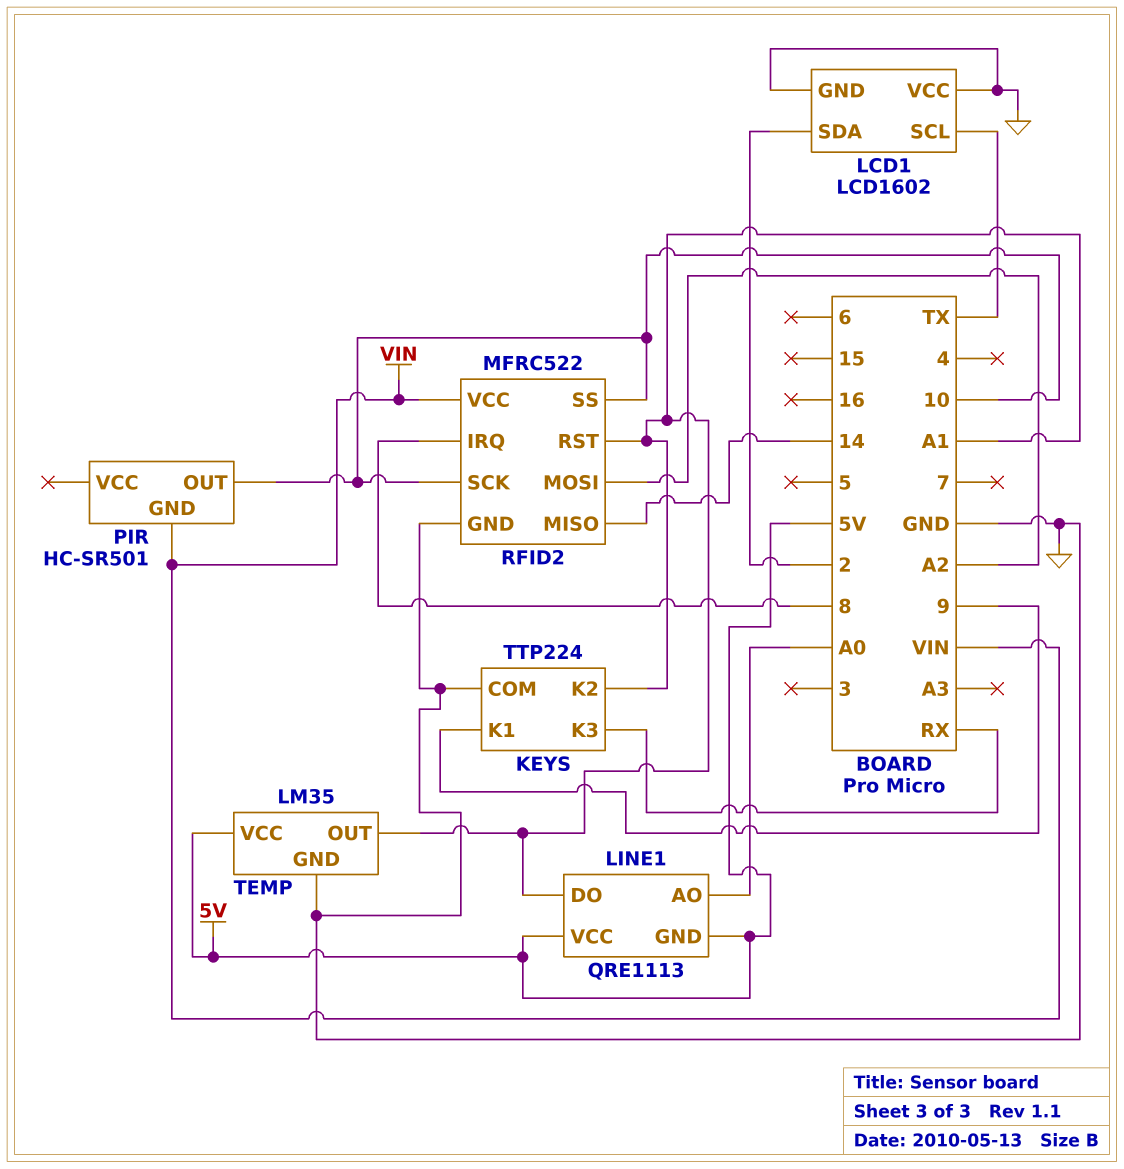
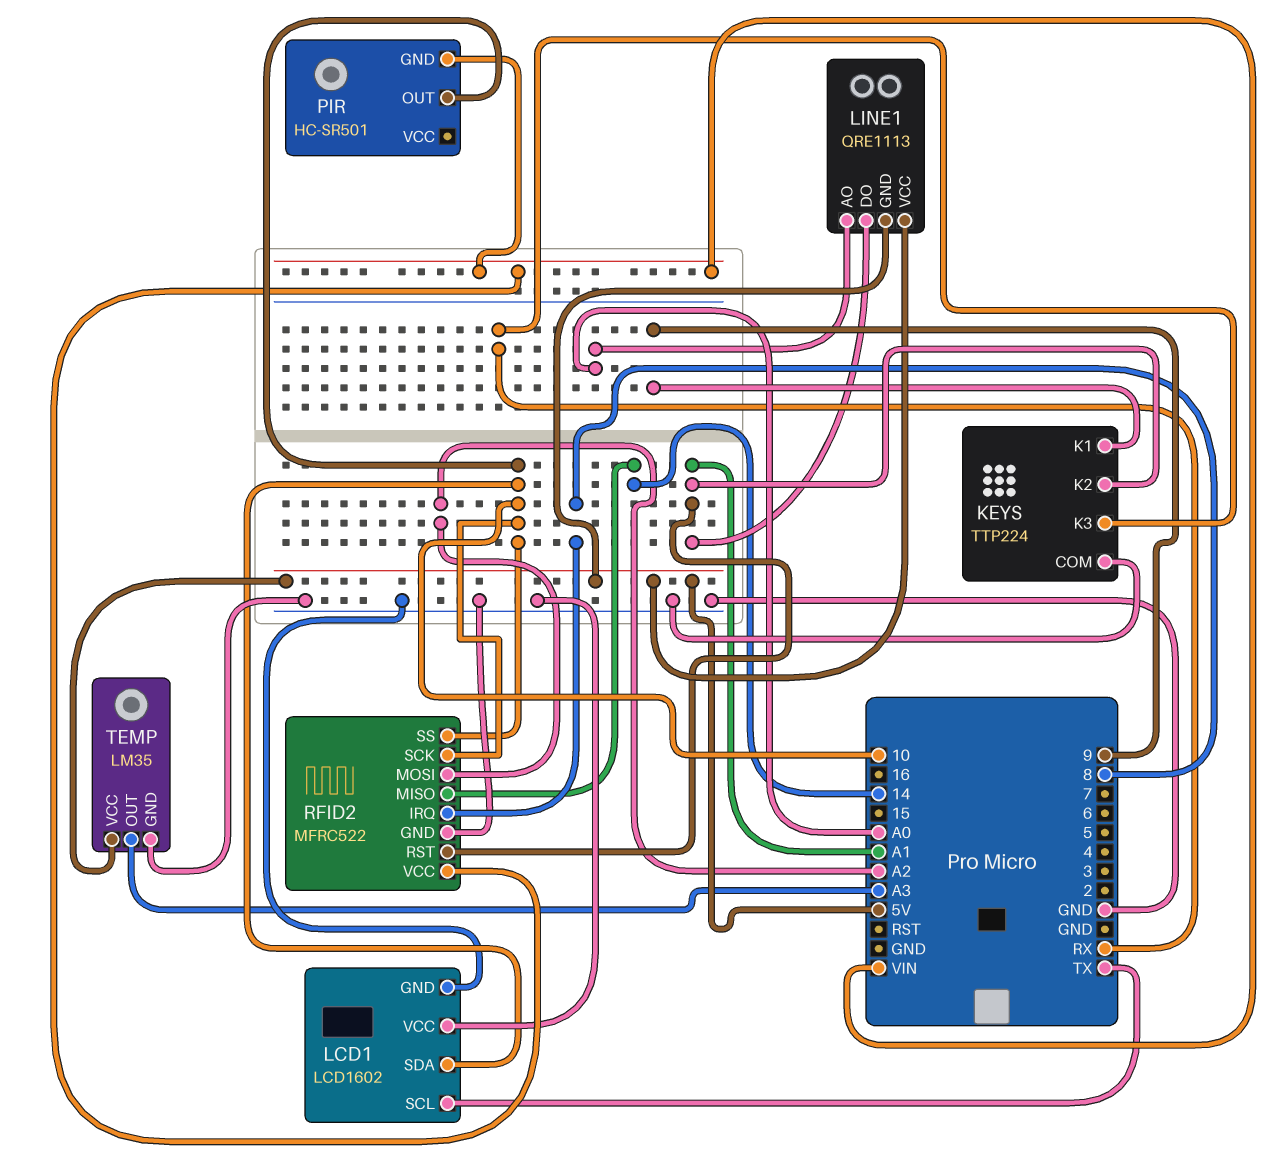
LCD1 pin SDA: 2 -> 10
TEMP pin OUT: A1 -> A3

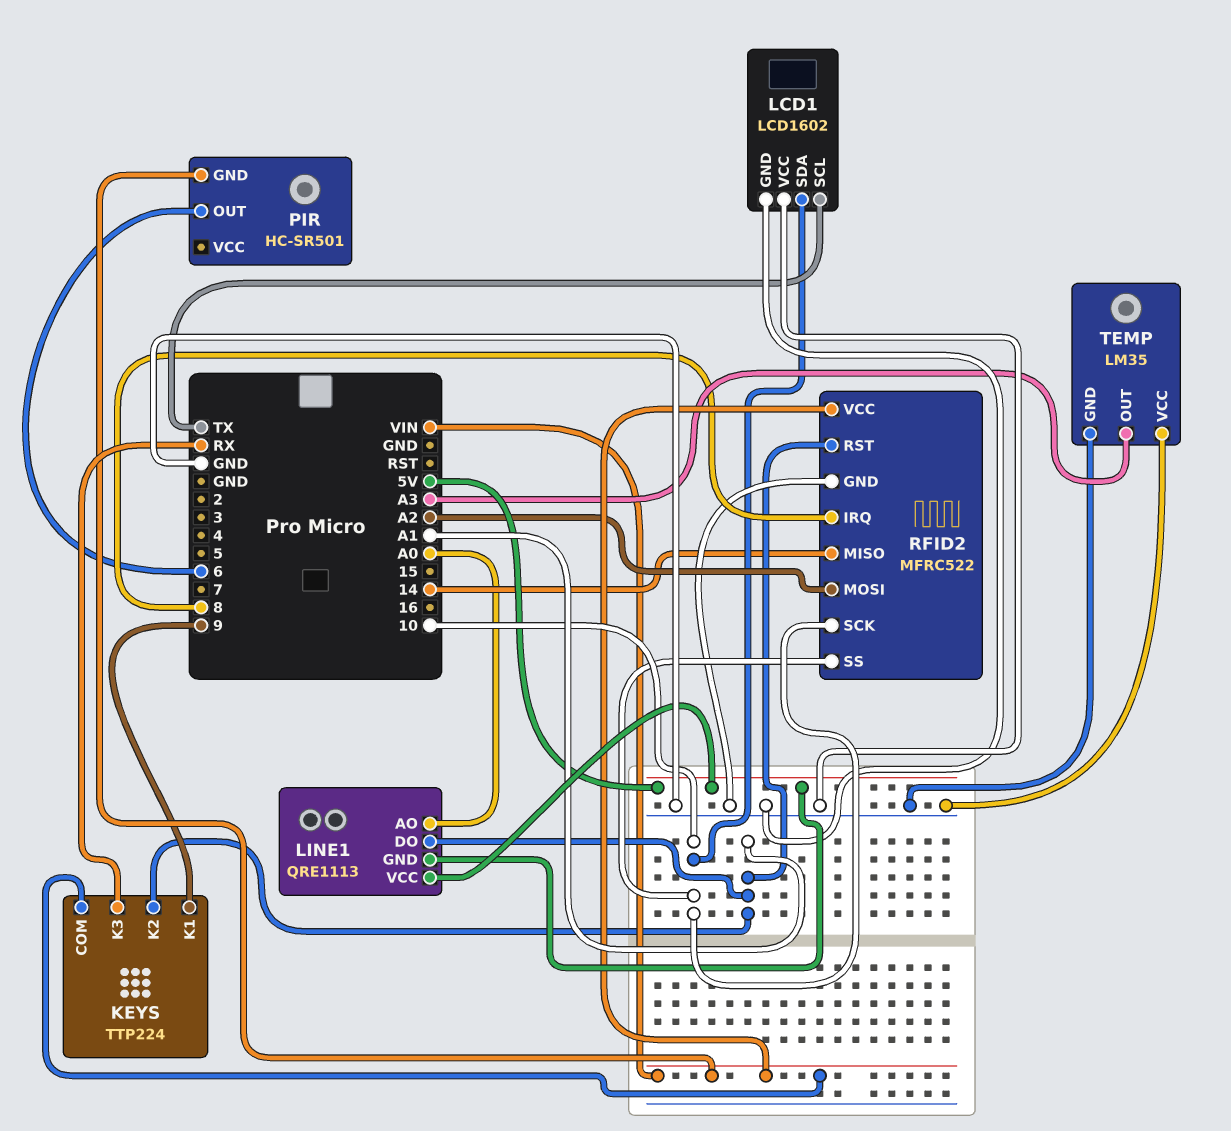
KEYS pin COM: GND -> VIN
PIR pin OUT: 10 -> 6
TEMP pin VCC: 5V -> GND

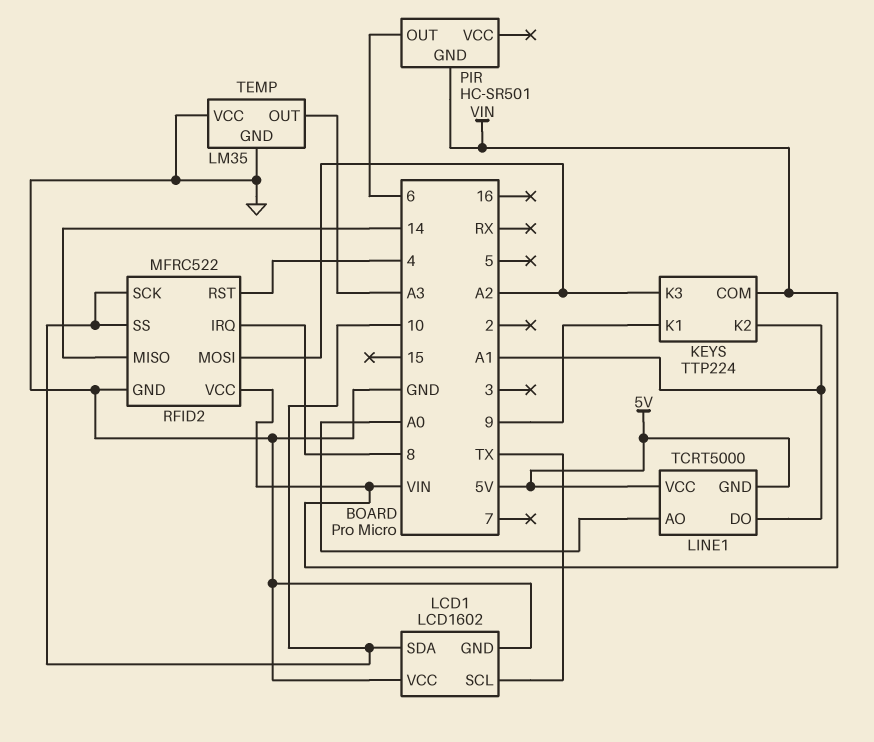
KEYS pin K3: RX -> A2
LINE1: QRE1113 -> TCRT5000
RFID2 pin RST: A1 -> 4

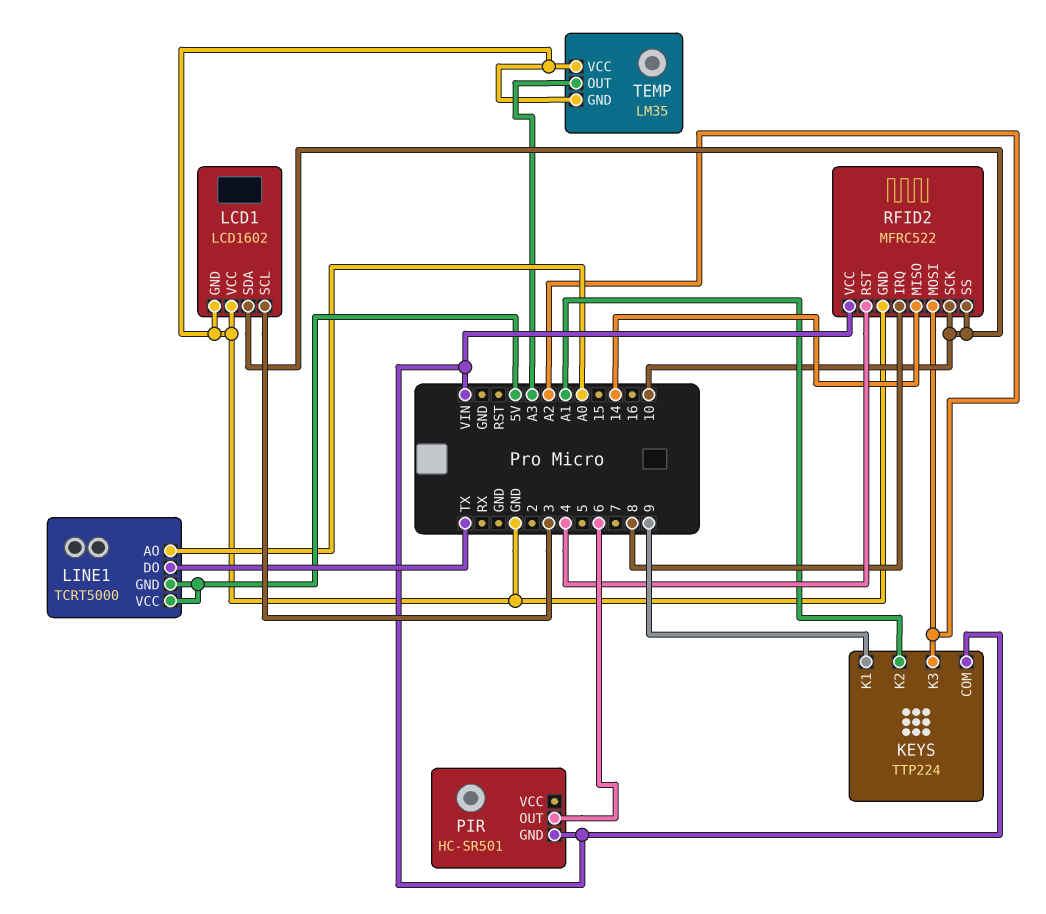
LCD1 pin SCL: TX -> 3
LINE1 pin DO: A1 -> TX

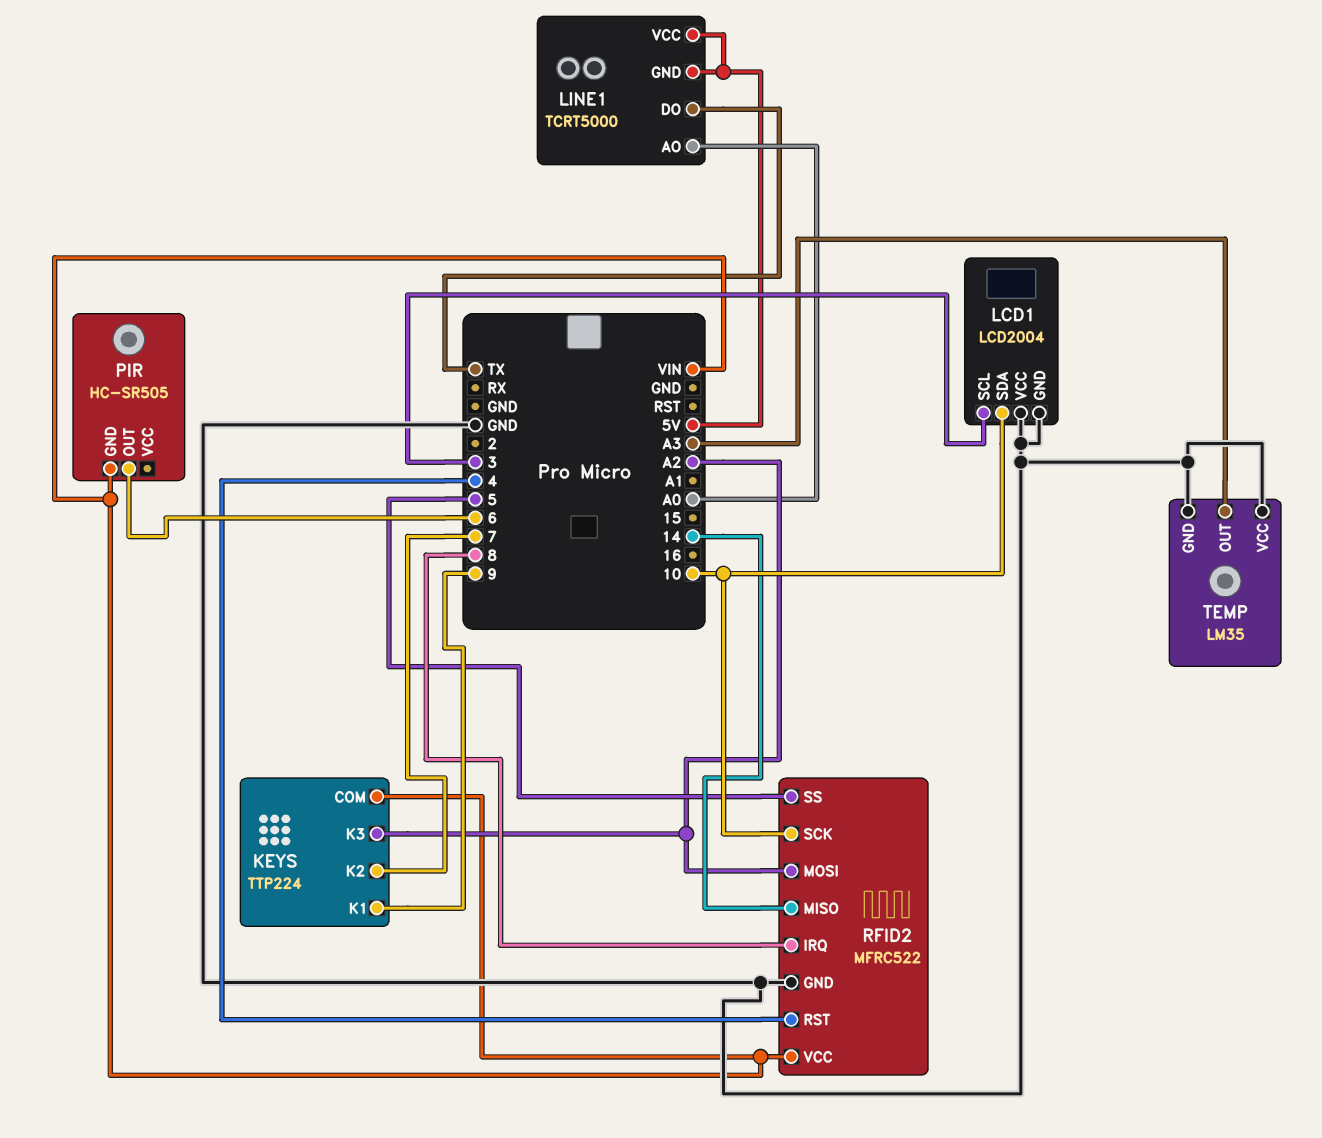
KEYS pin K2: A1 -> 7
LCD1: LCD1602 -> LCD2004
PIR: HC-SR501 -> HC-SR505
RFID2 pin SS: 10 -> 5

